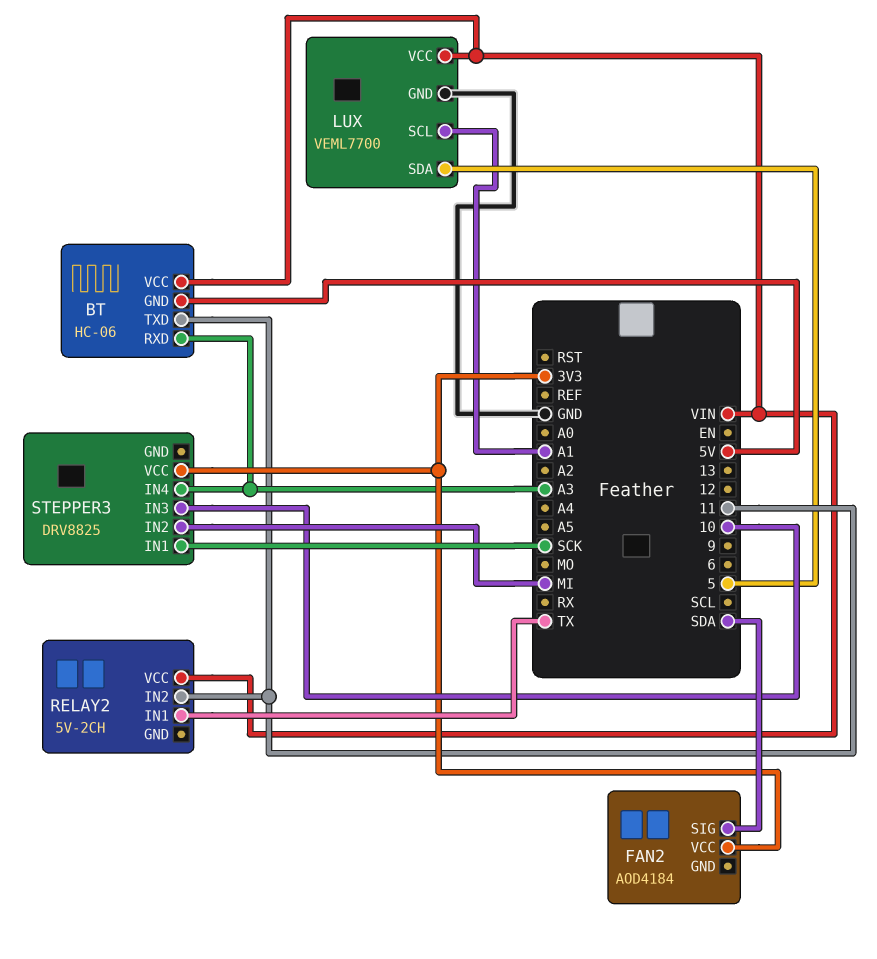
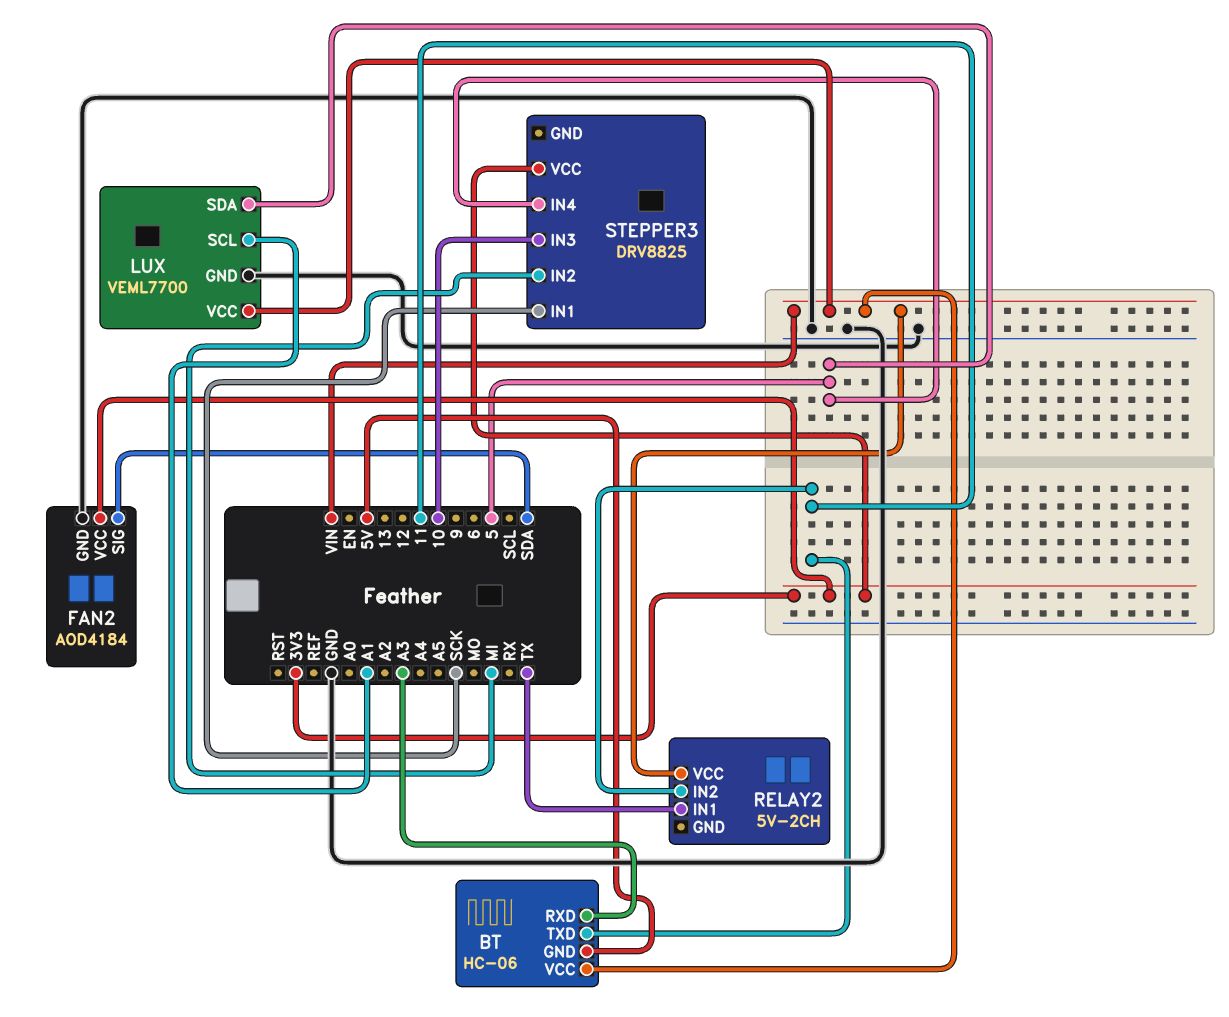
FAN2 pin GND: none -> GND
STEPPER3 pin IN4: A3 -> 5

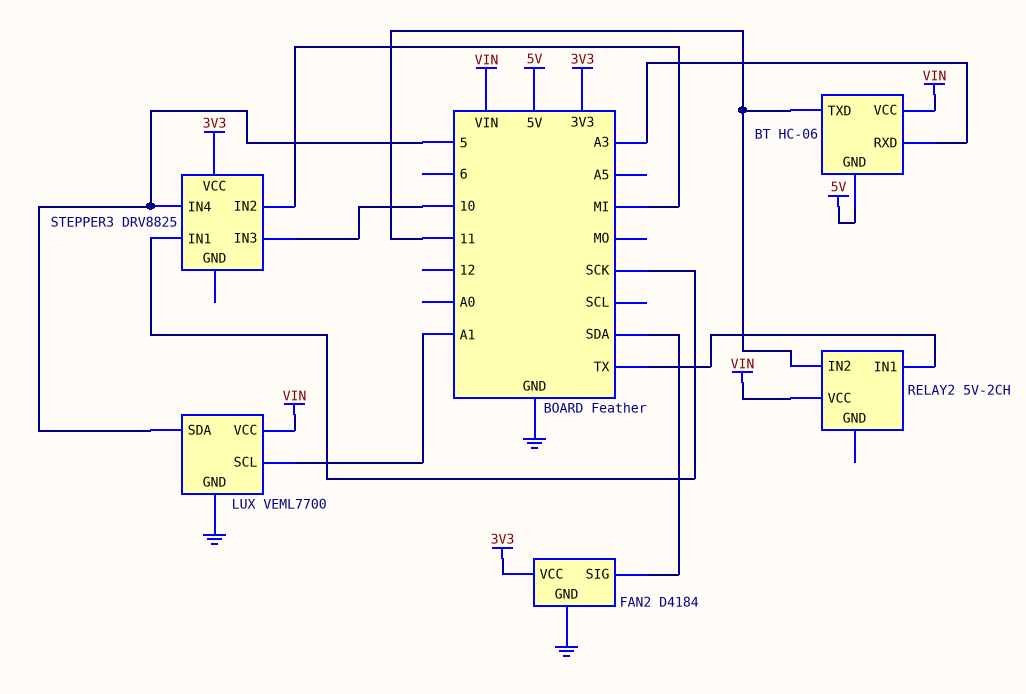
FAN2: AOD4184 -> D4184

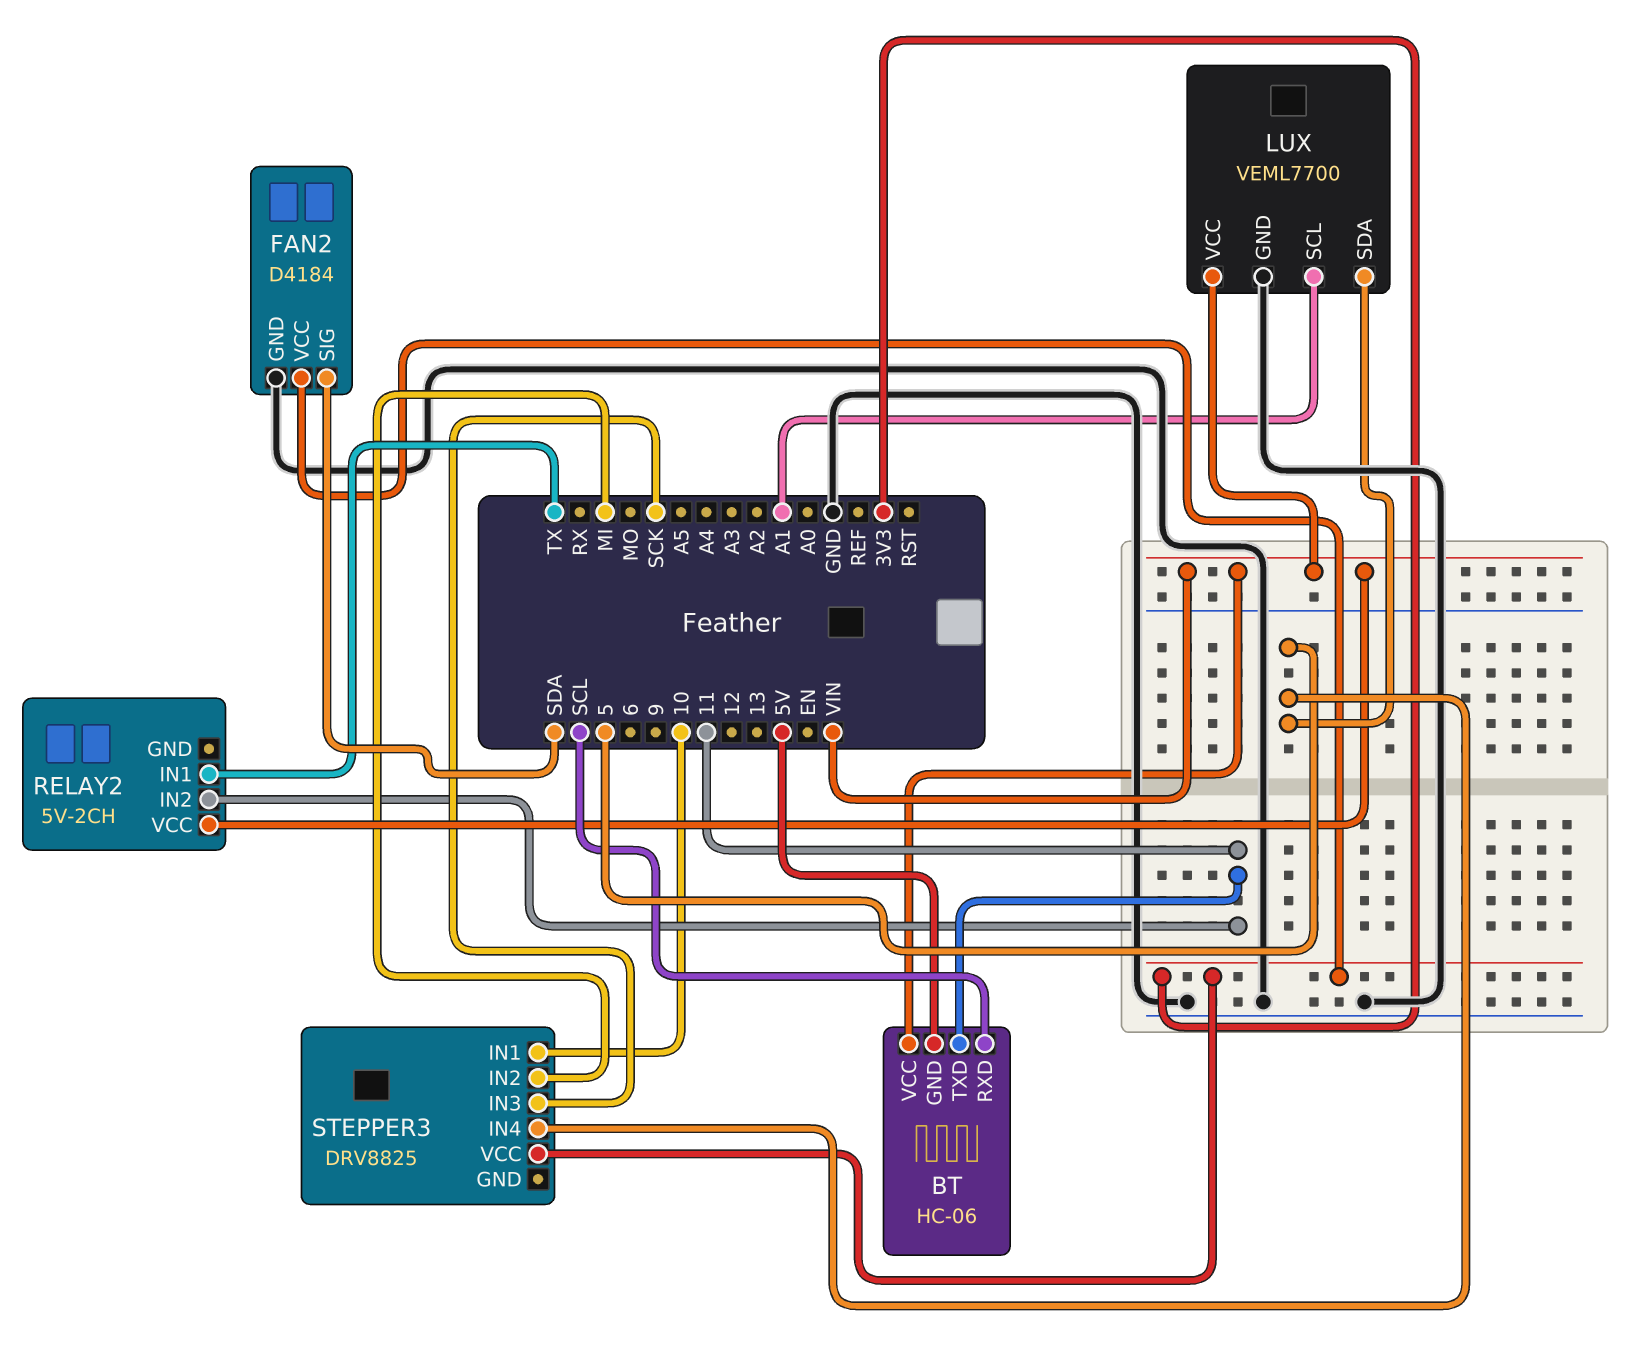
BT pin RXD: A3 -> SCL
STEPPER3 pin IN1: SCK -> 10
STEPPER3 pin IN3: 10 -> SCK

